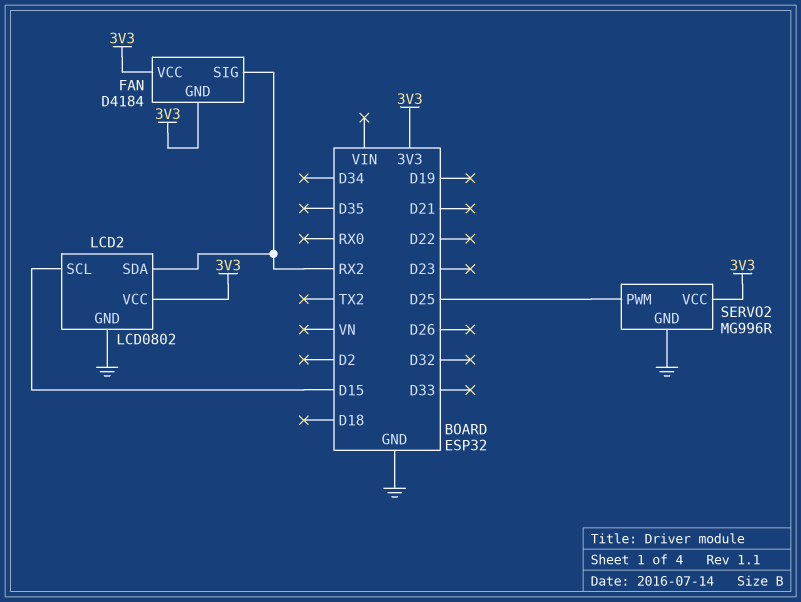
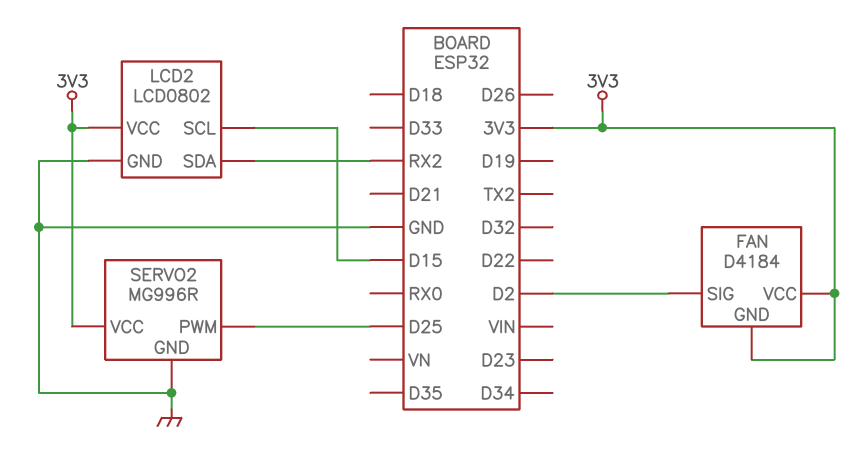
FAN pin SIG: RX2 -> D2

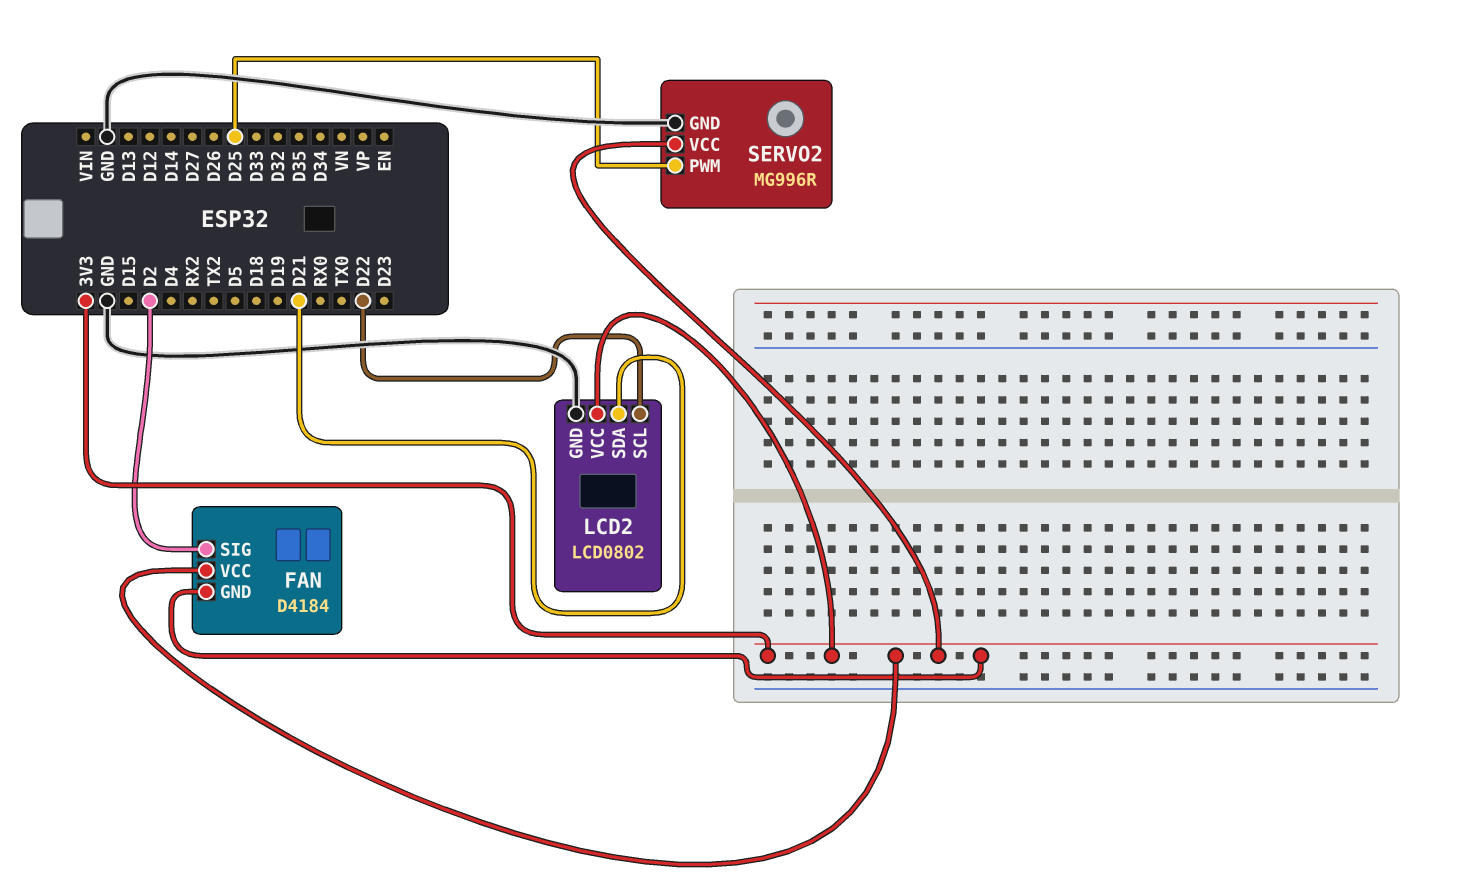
LCD2 pin SCL: D15 -> D22
LCD2 pin SDA: RX2 -> D21

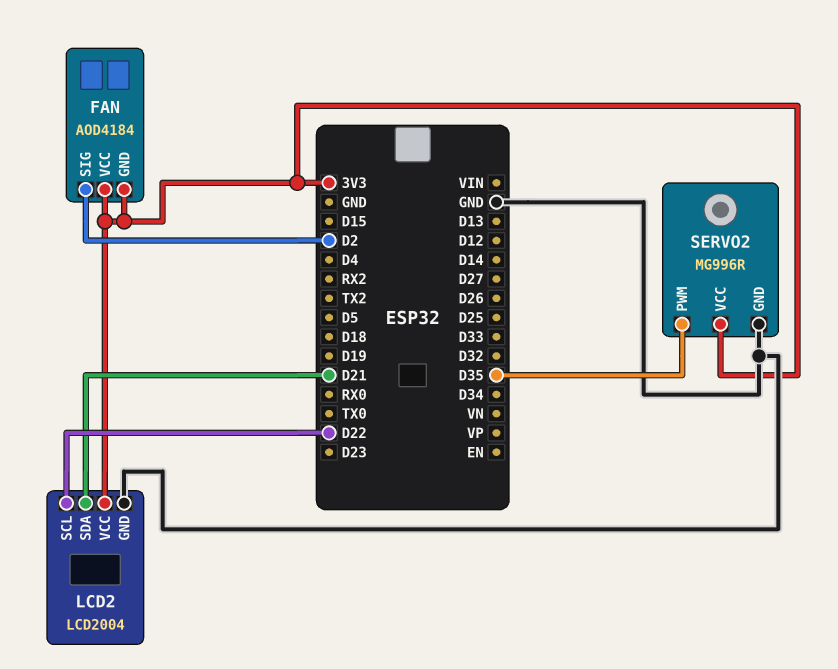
FAN: D4184 -> AOD4184
LCD2: LCD0802 -> LCD2004
SERVO2 pin PWM: D25 -> D35

